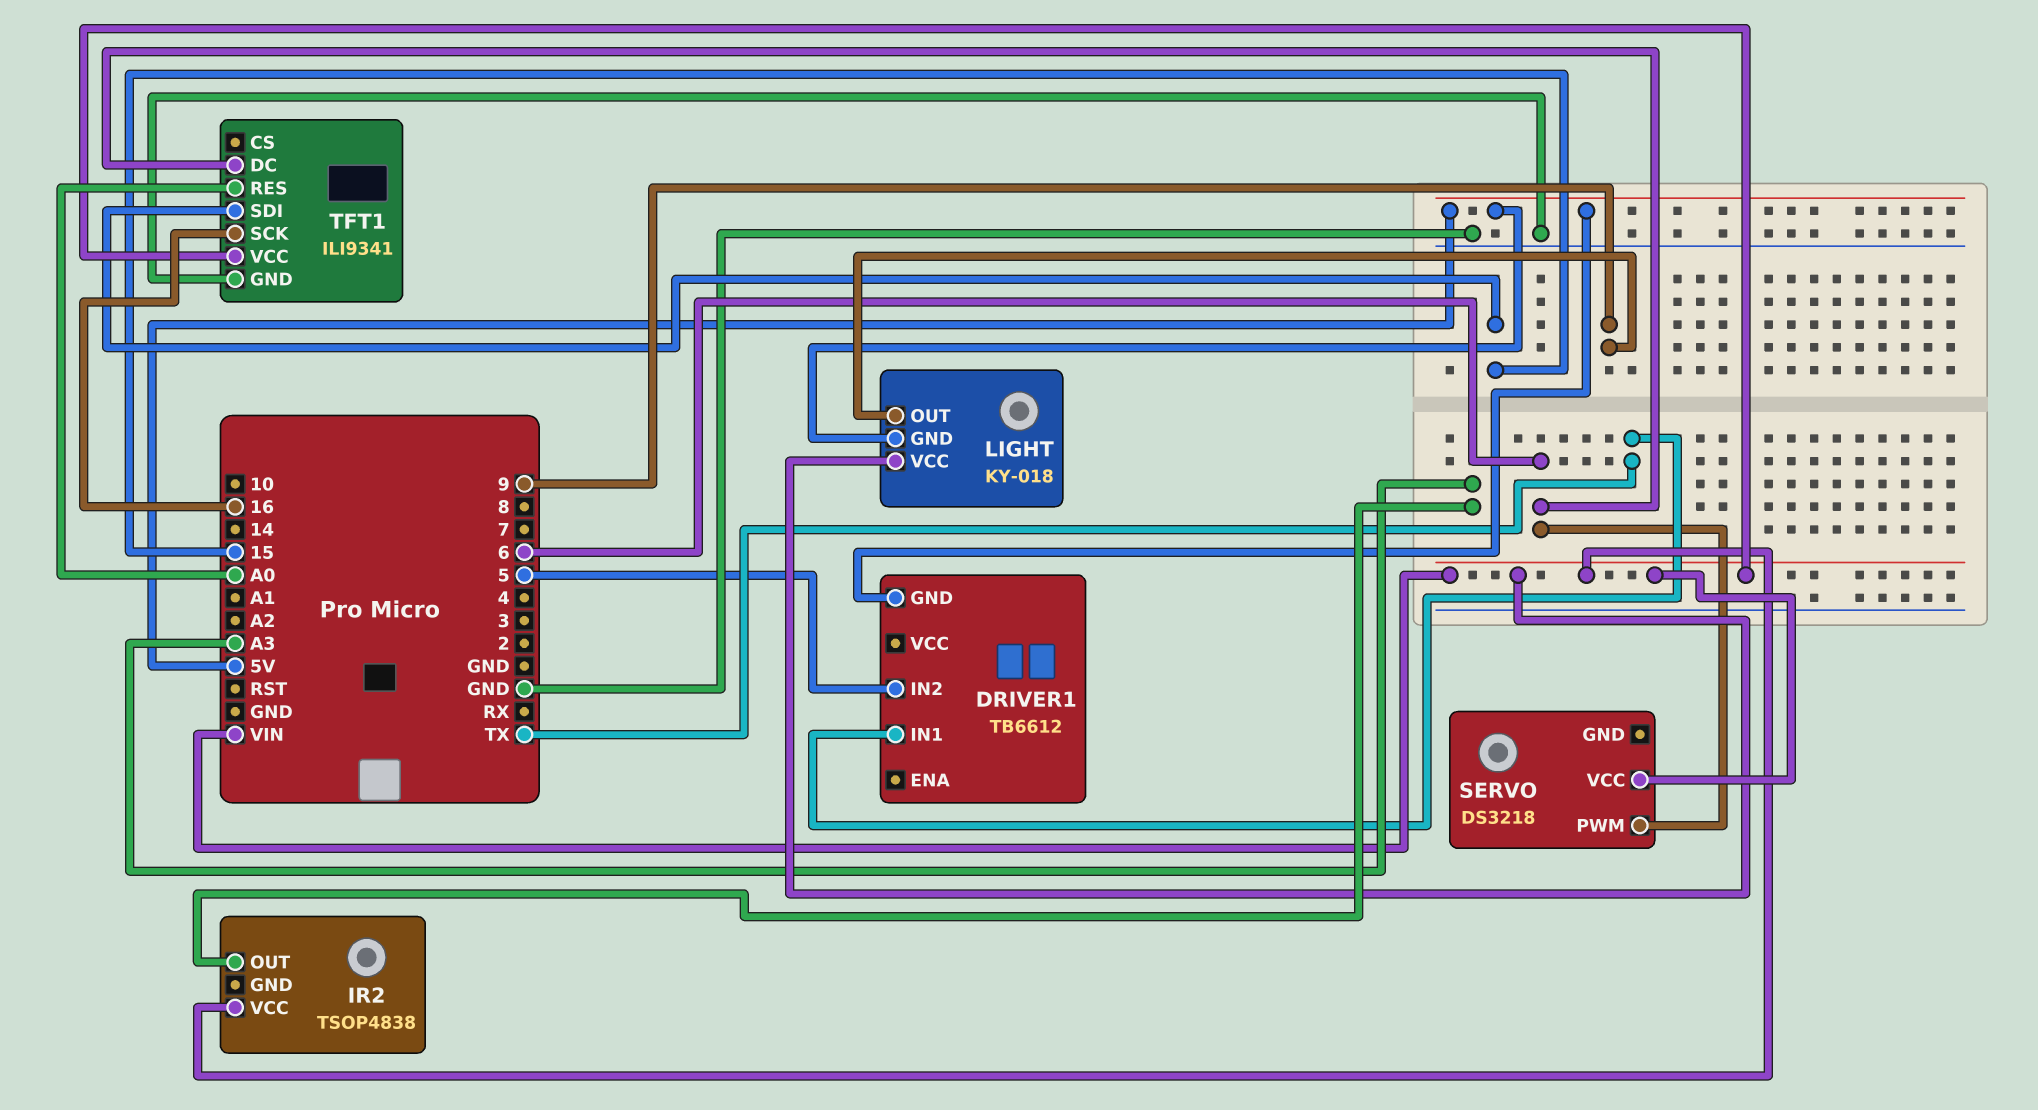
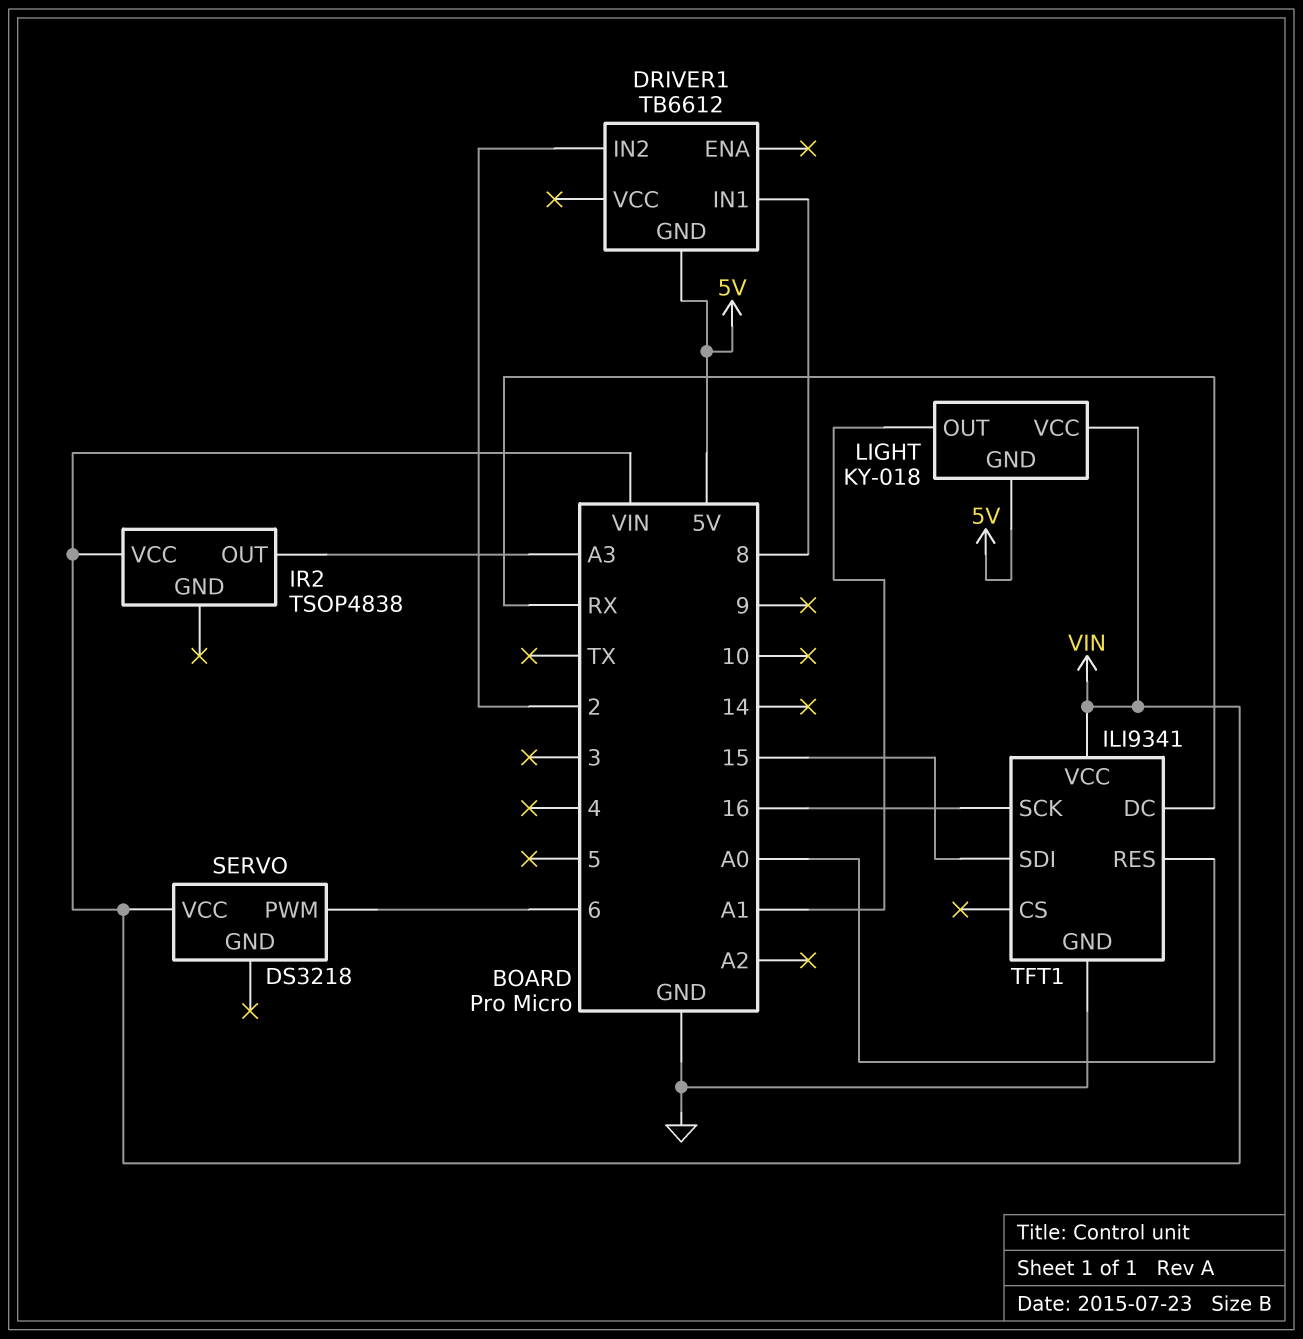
DRIVER1 pin IN1: TX -> 8
DRIVER1 pin IN2: 5 -> 2
LIGHT pin OUT: 9 -> A1
TFT1 pin DC: 6 -> RX

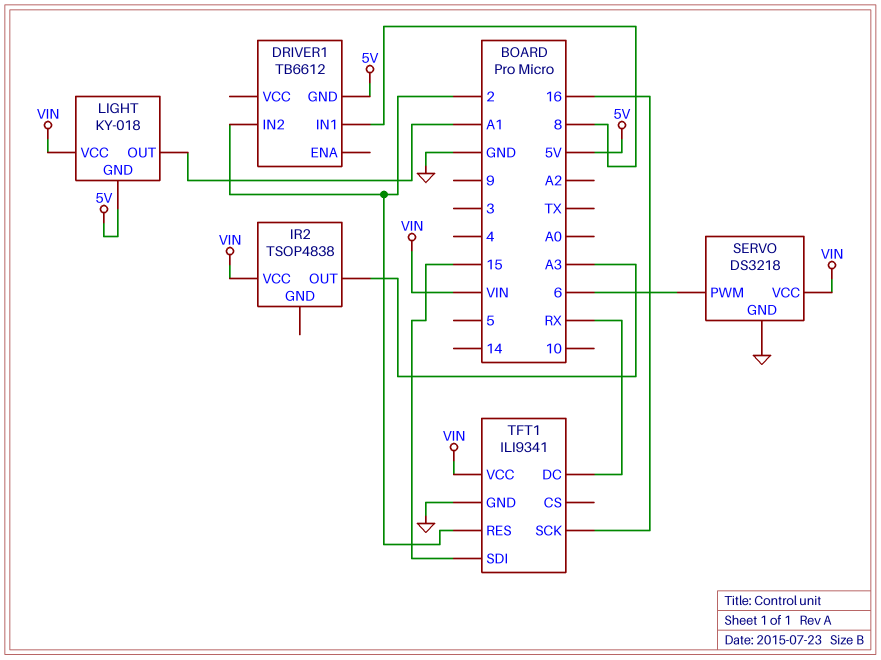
SERVO pin GND: none -> GND
TFT1 pin RES: A0 -> 2

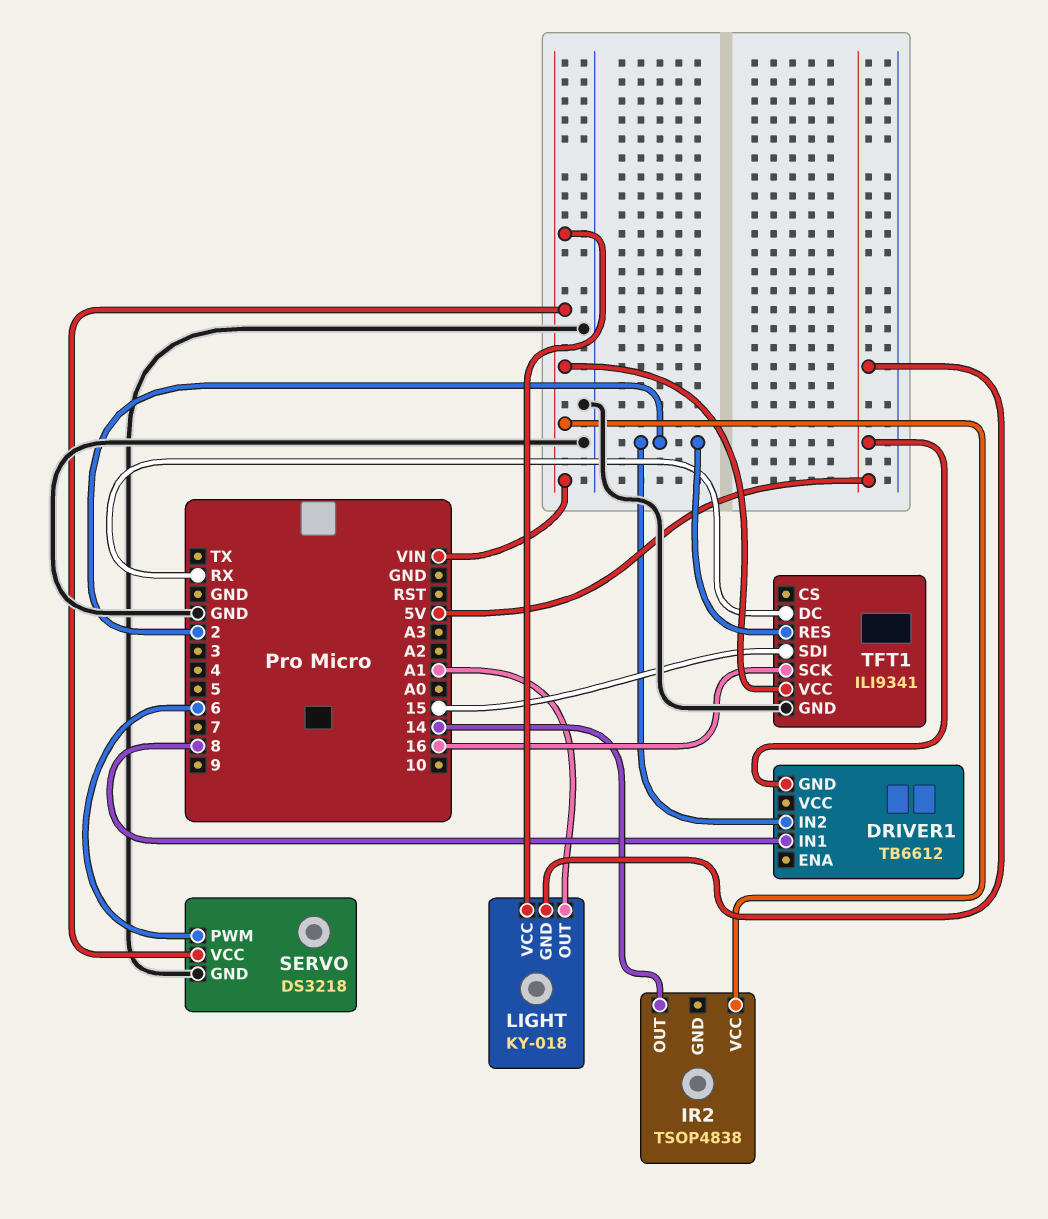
IR2 pin OUT: A3 -> 14

